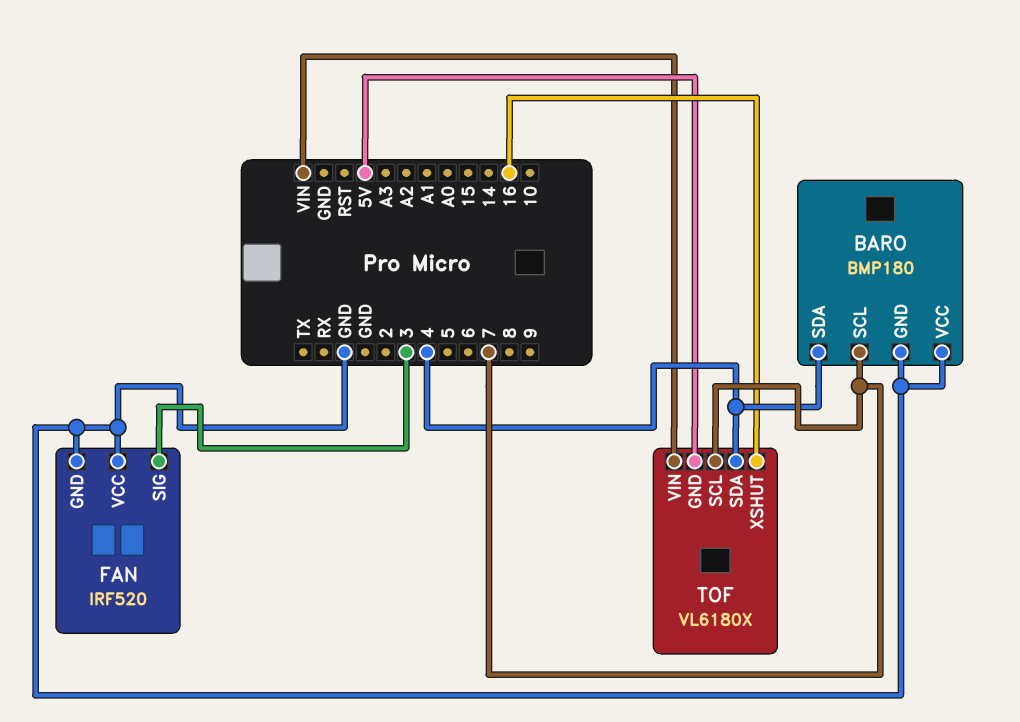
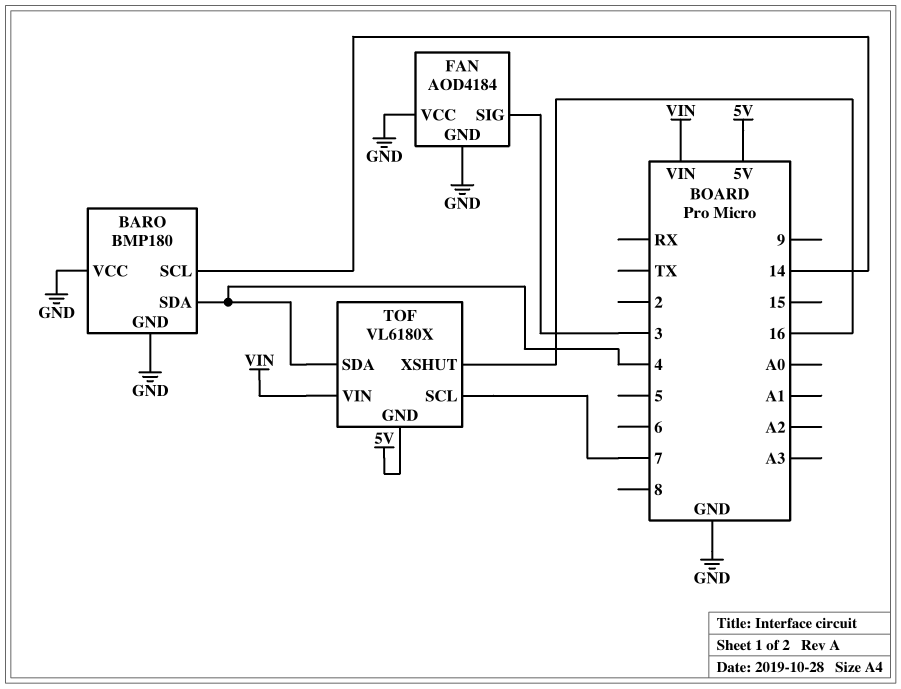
BARO pin SCL: 7 -> 14
FAN: IRF520 -> AOD4184

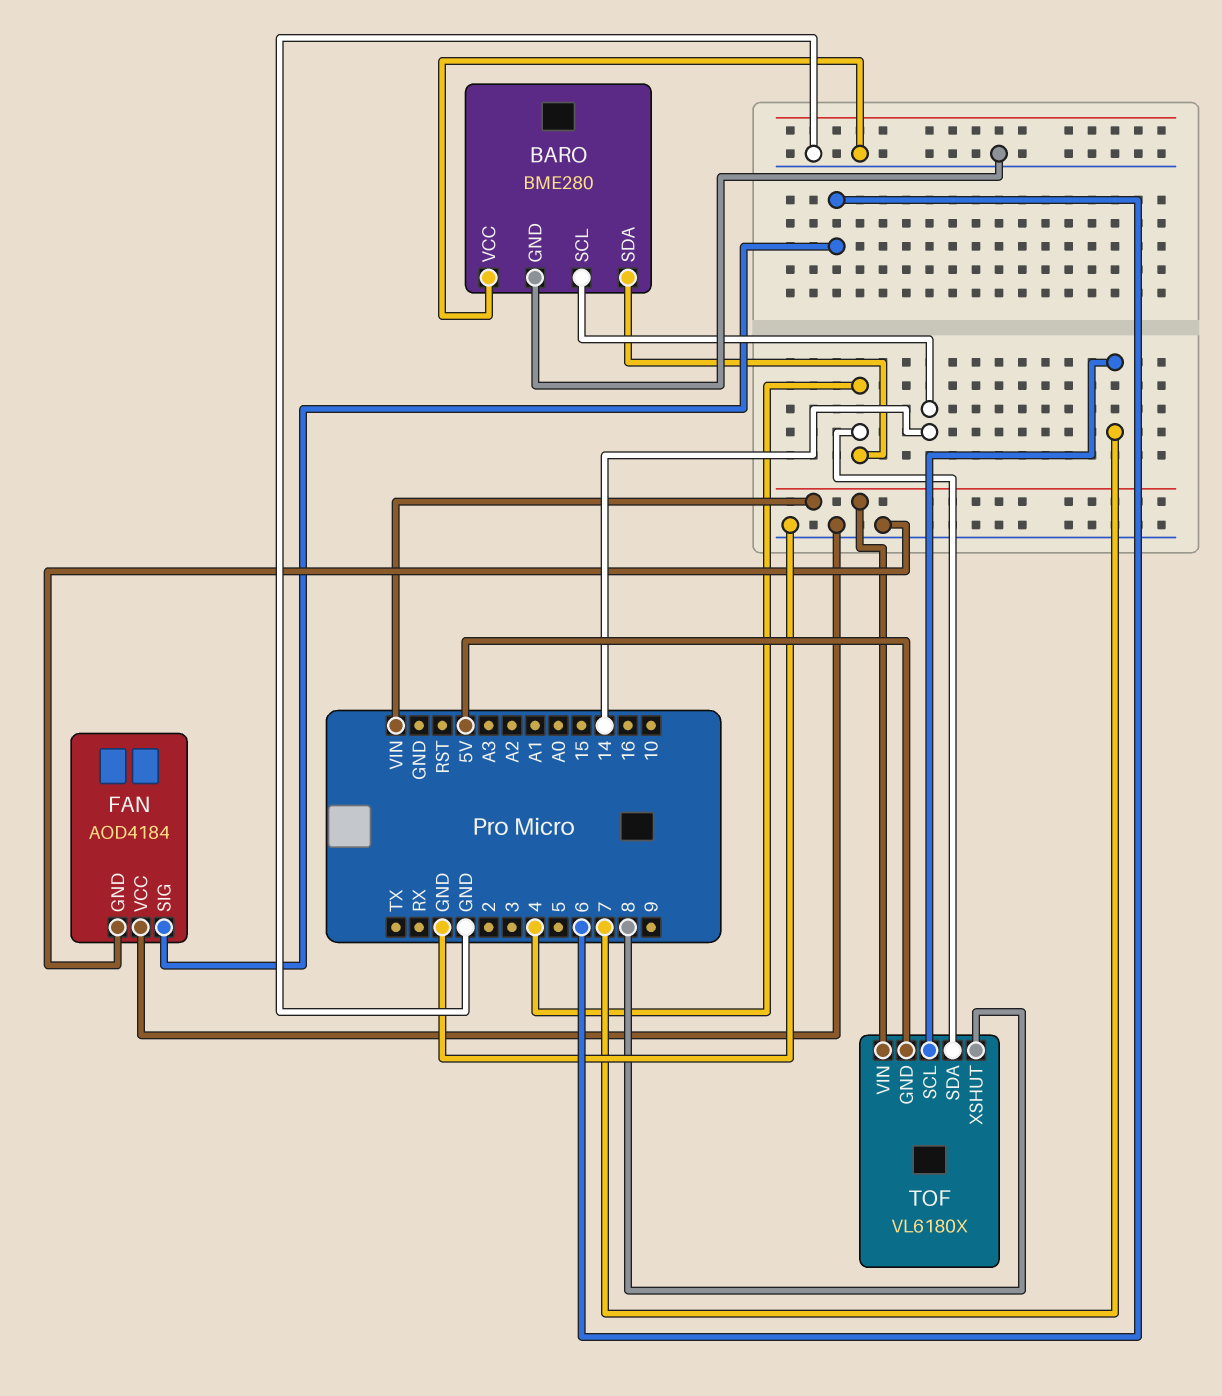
BARO: BMP180 -> BME280
FAN pin SIG: 3 -> 6
TOF pin XSHUT: 16 -> 8

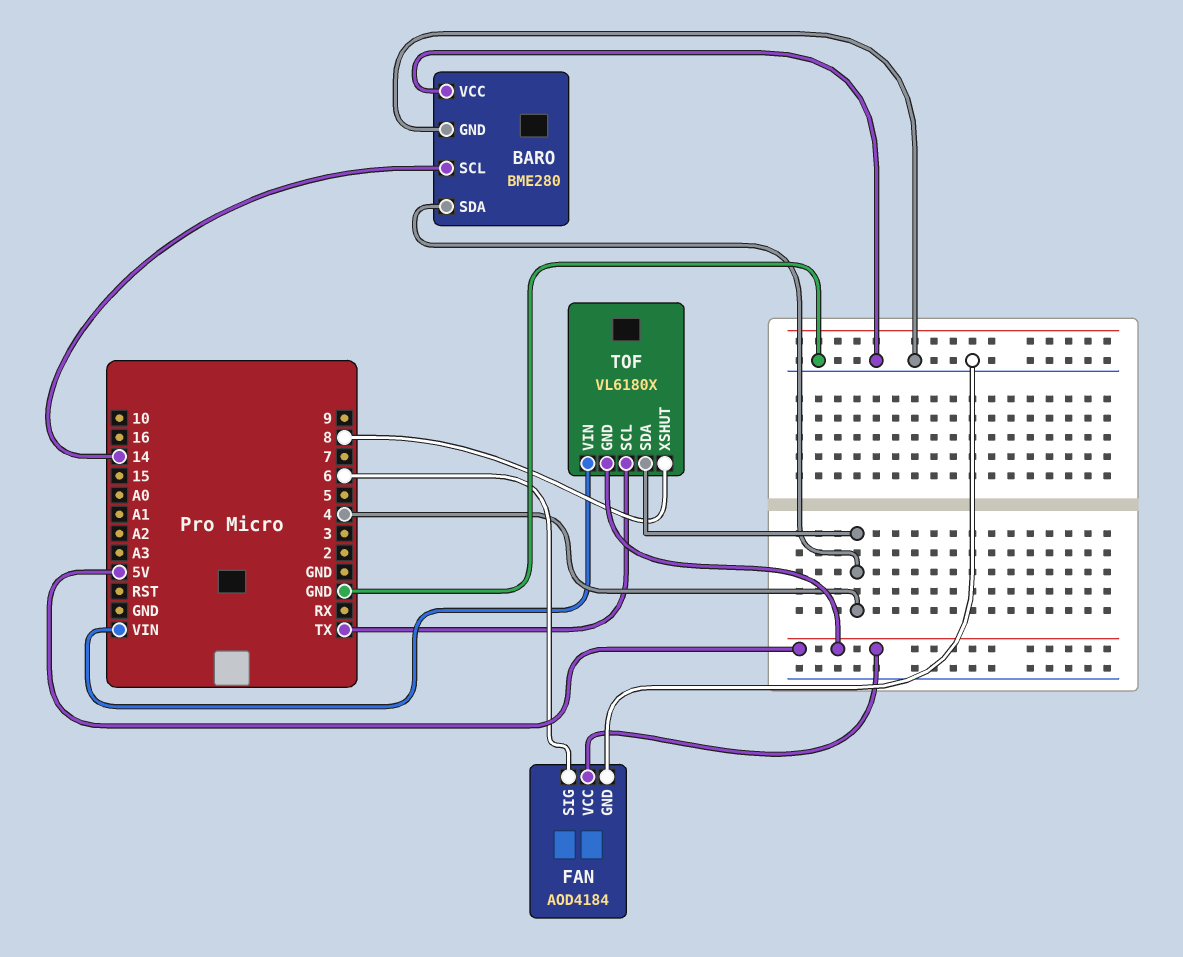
FAN pin VCC: GND -> 5V
TOF pin SCL: 7 -> TX

